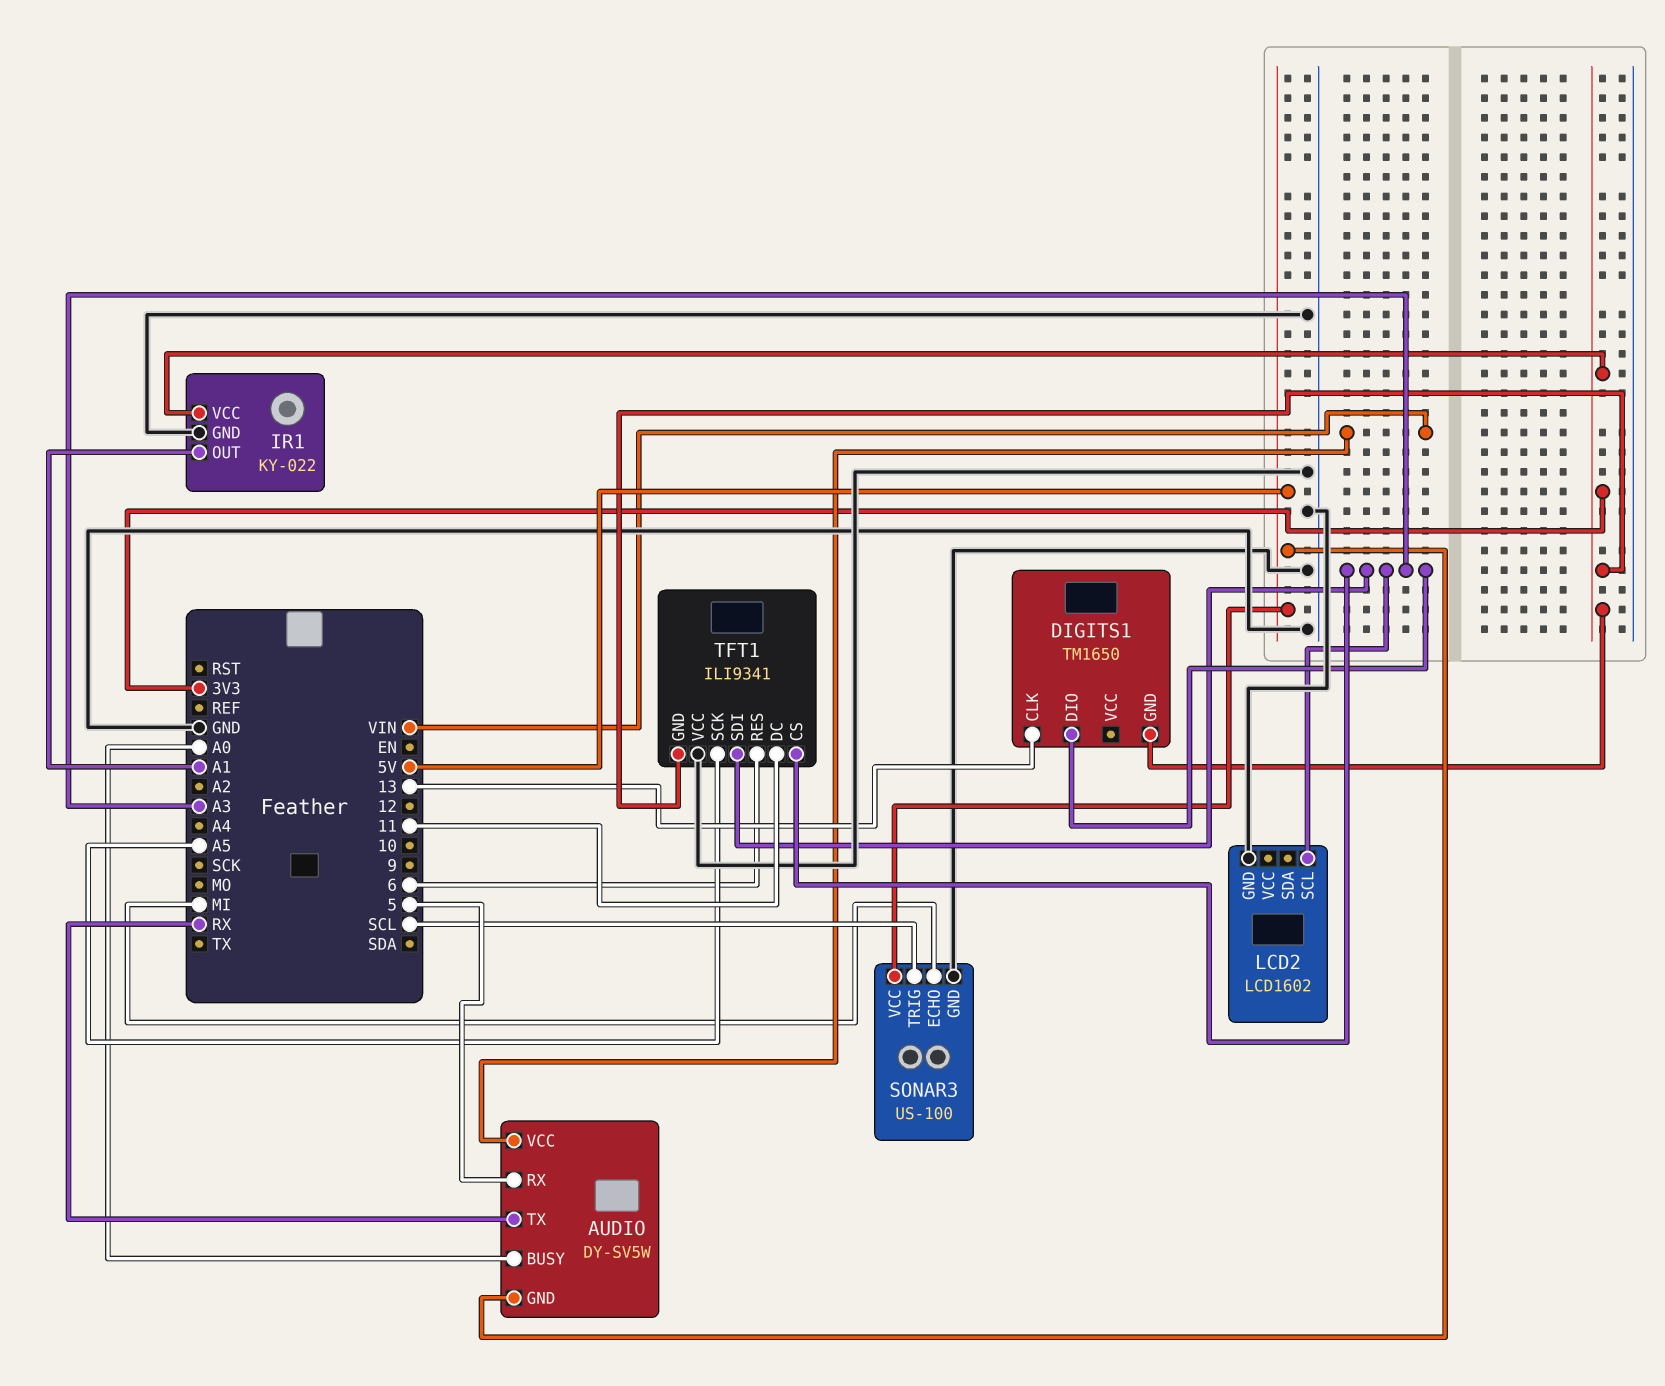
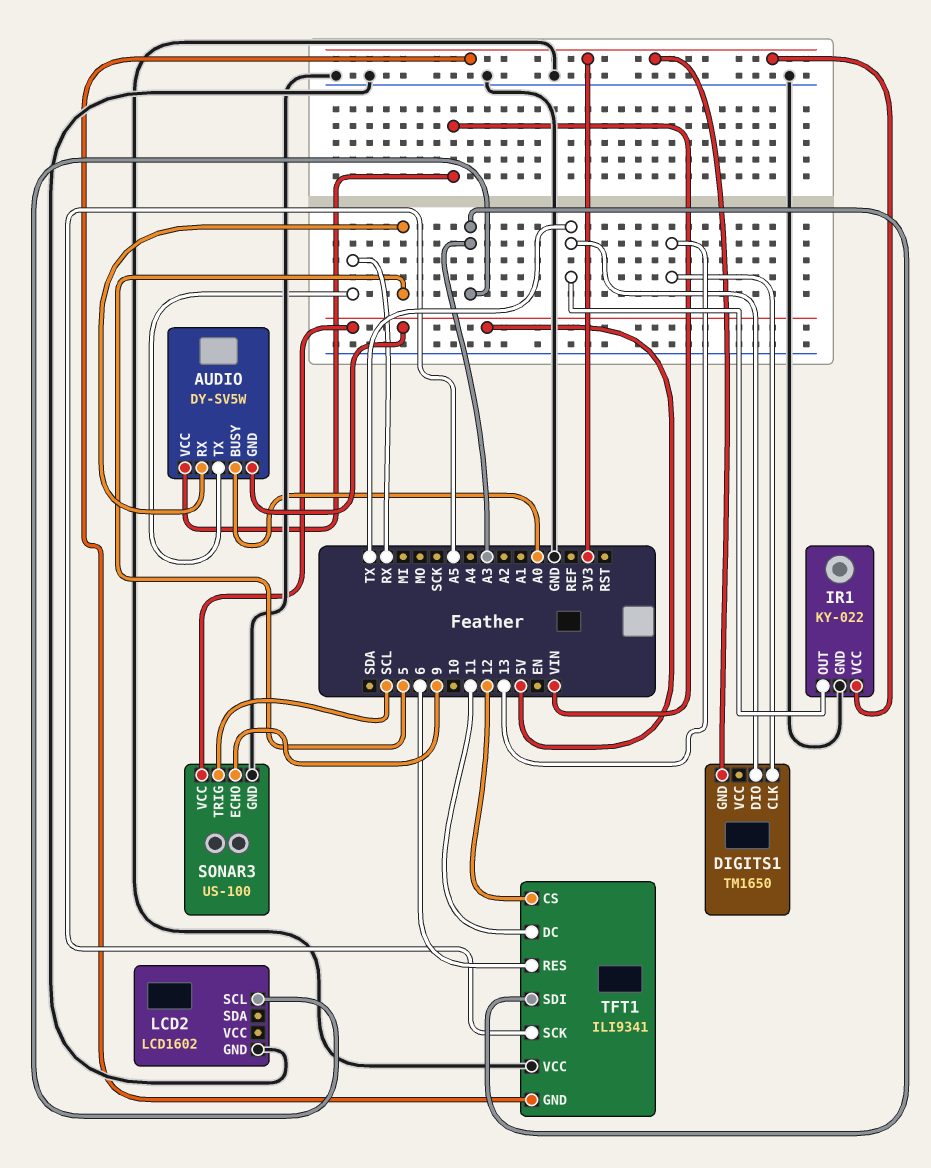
DIGITS1 pin DIO: A3 -> TX
IR1 pin OUT: A1 -> TX
SONAR3 pin ECHO: MI -> 9
TFT1 pin CS: A3 -> 12

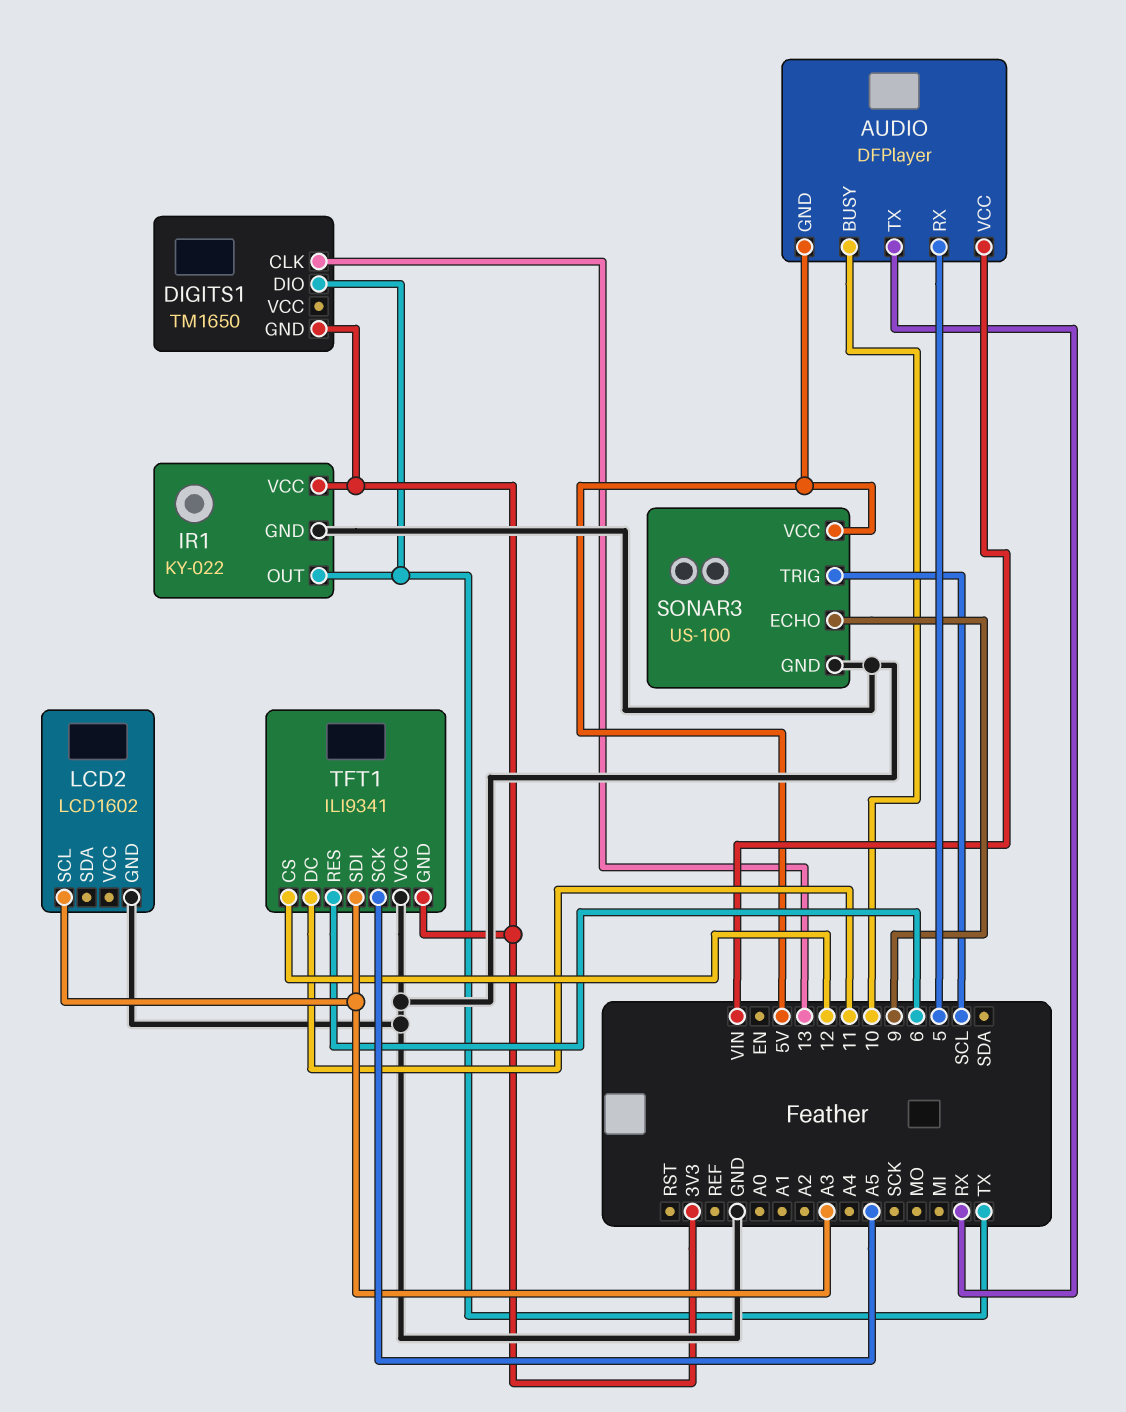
AUDIO: DY-SV5W -> DFPlayer
AUDIO pin BUSY: A0 -> 10

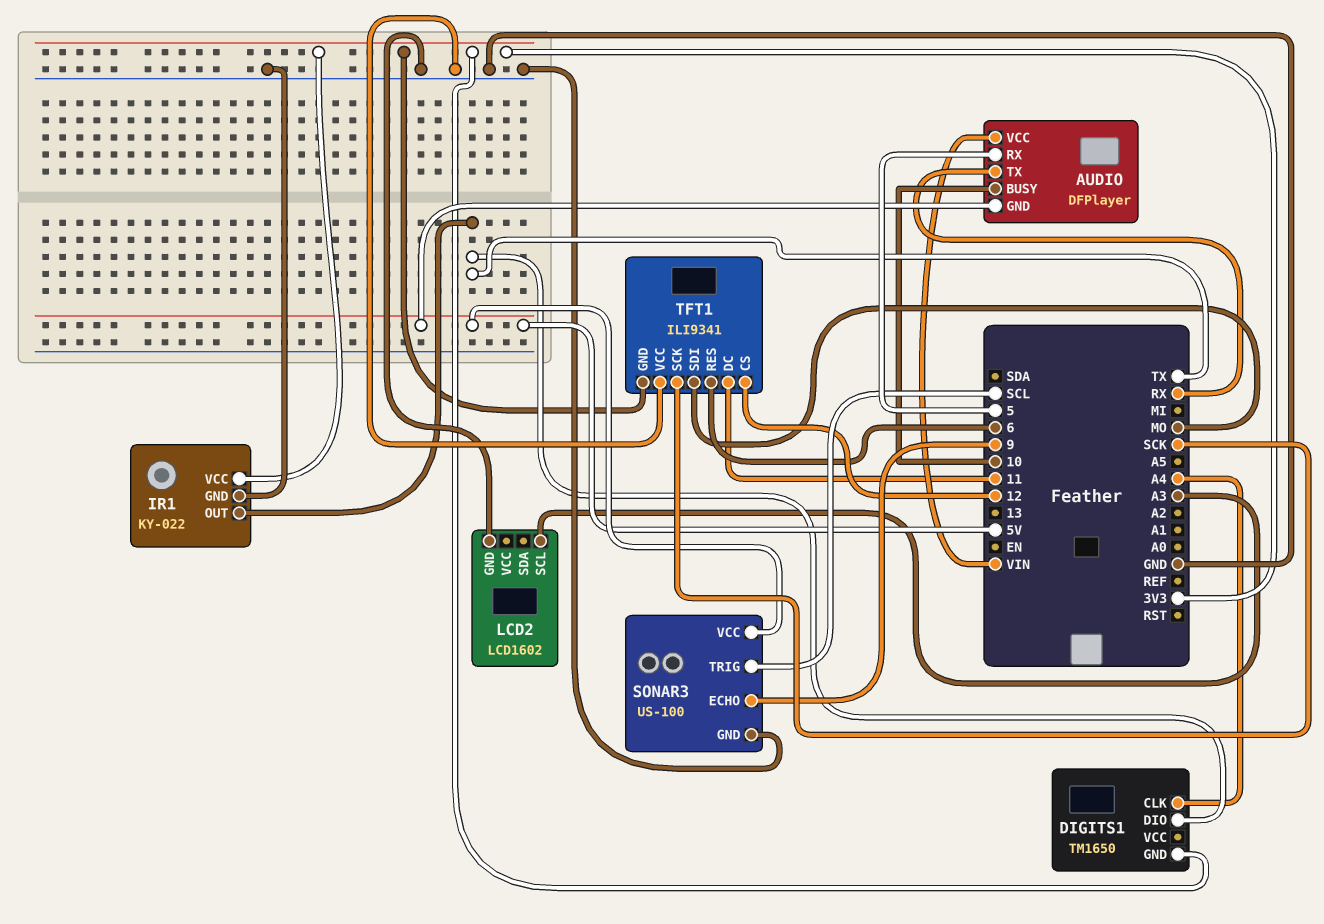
DIGITS1 pin CLK: 13 -> A4
TFT1 pin SCK: A5 -> SCK
TFT1 pin SDI: A3 -> MO

